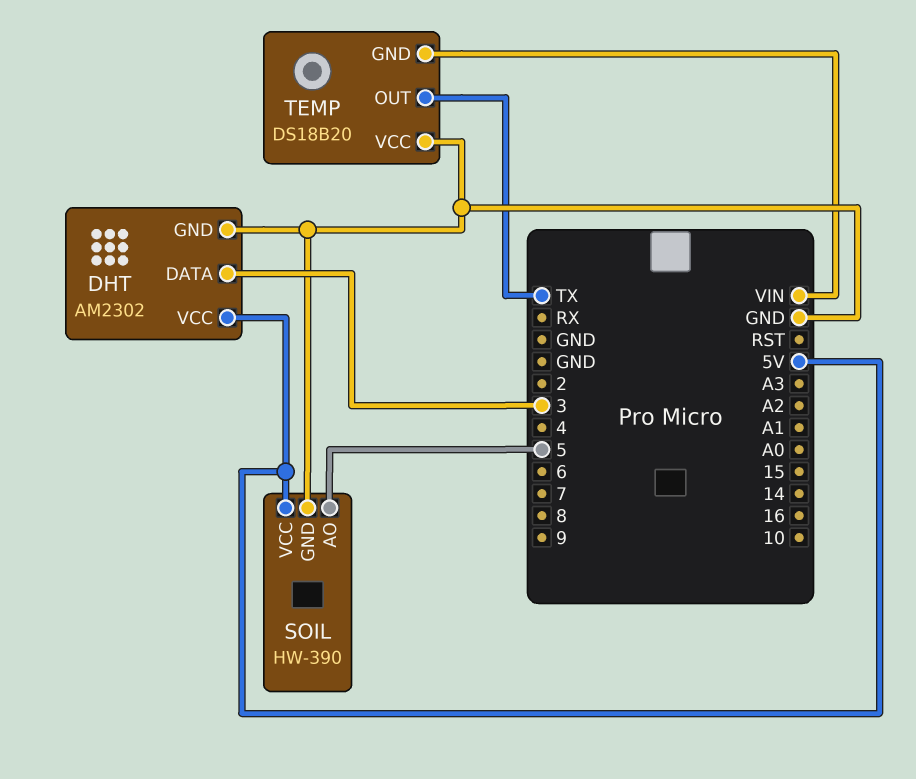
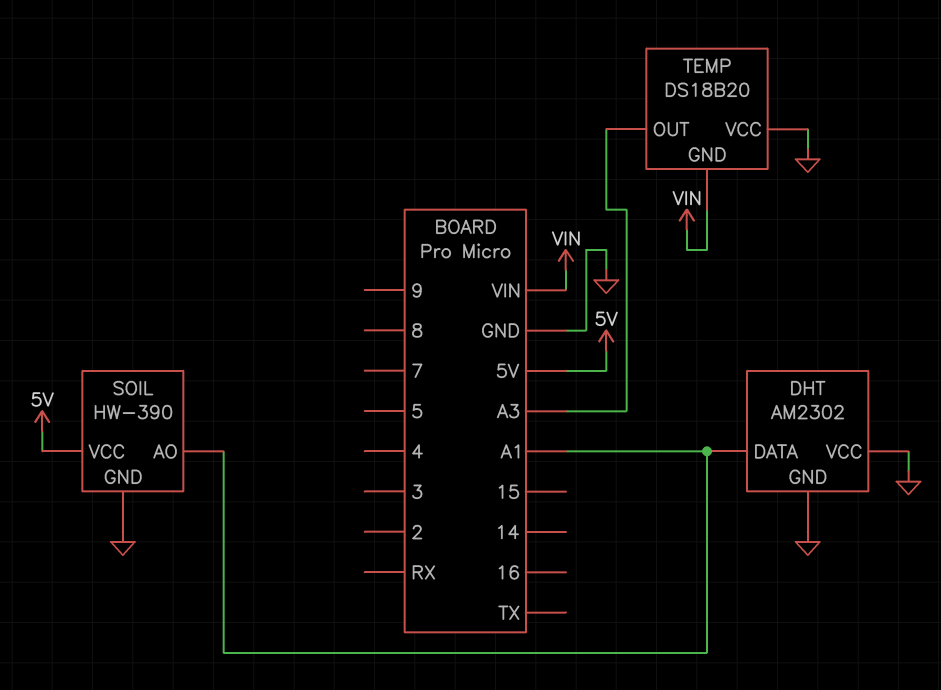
DHT pin DATA: 3 -> A1
DHT pin VCC: 5V -> GND
SOIL pin AO: 5 -> A1
TEMP pin OUT: TX -> A3

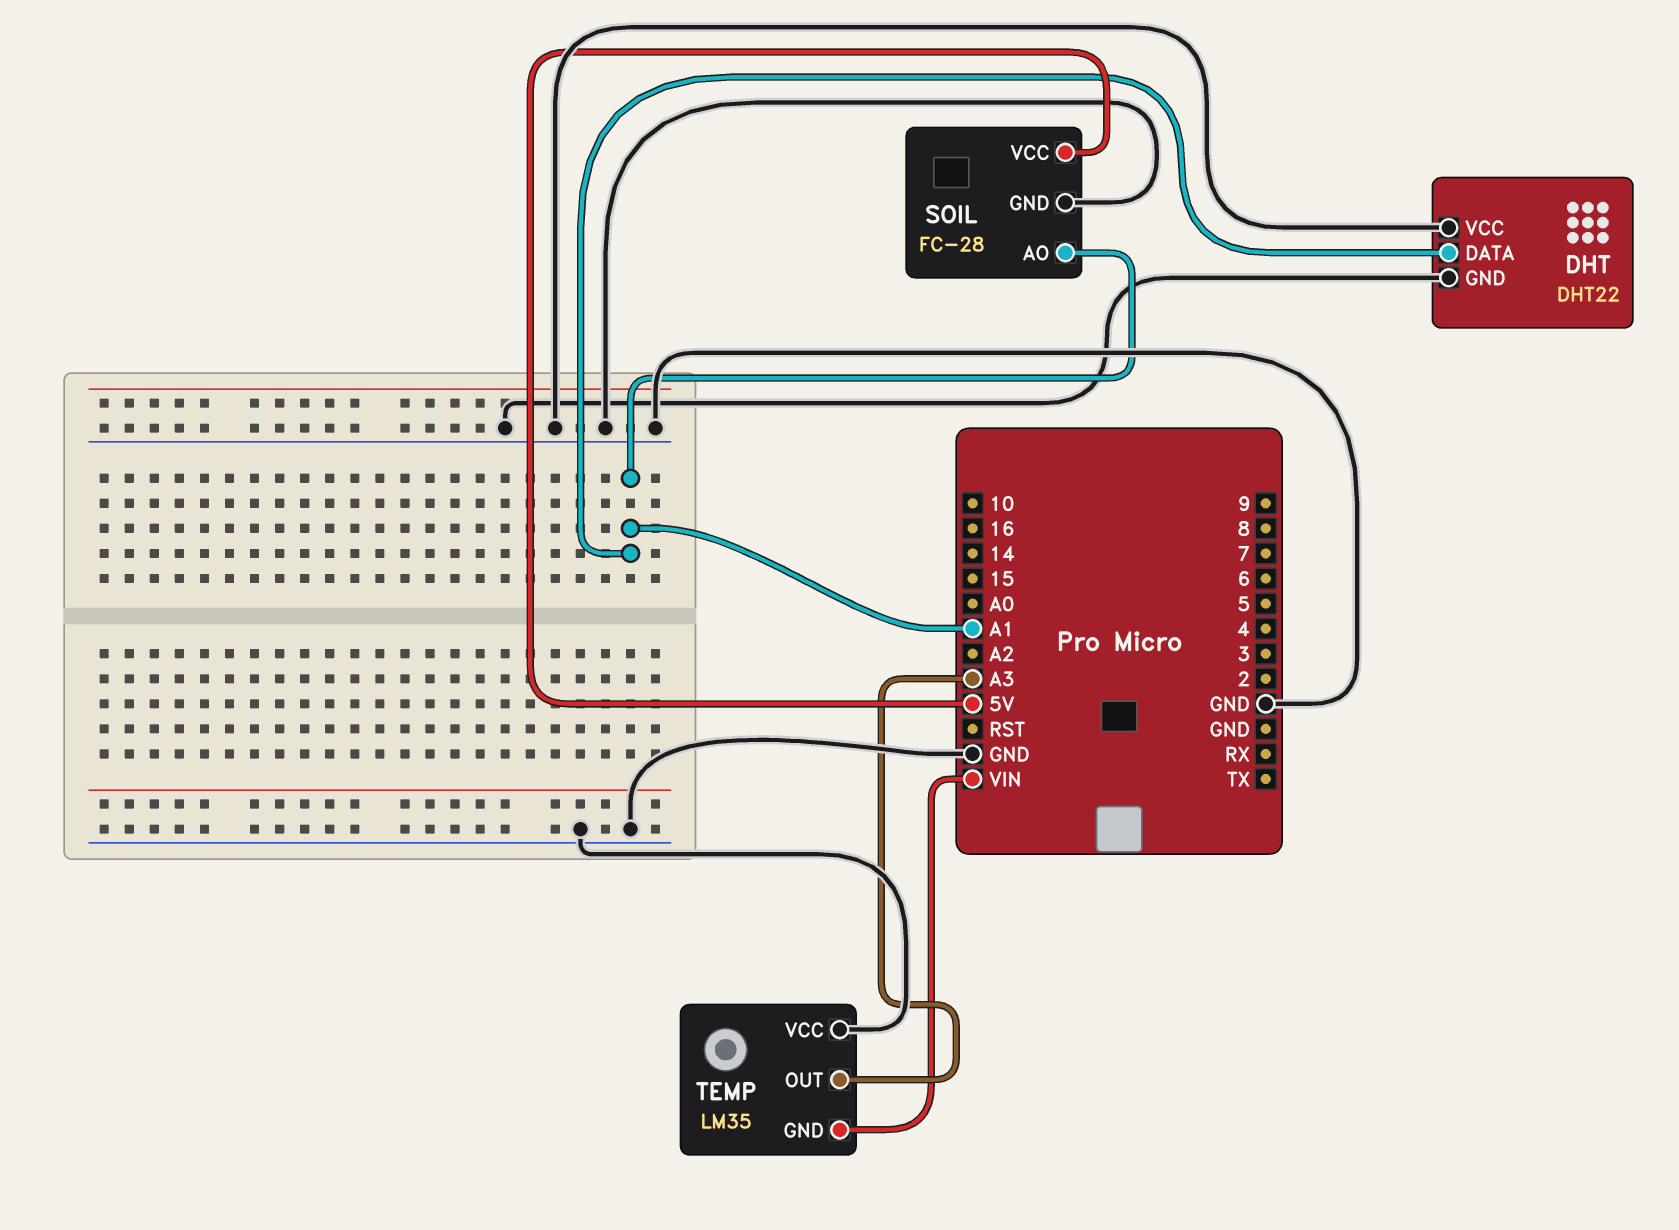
DHT: AM2302 -> DHT22
SOIL: HW-390 -> FC-28
TEMP: DS18B20 -> LM35

